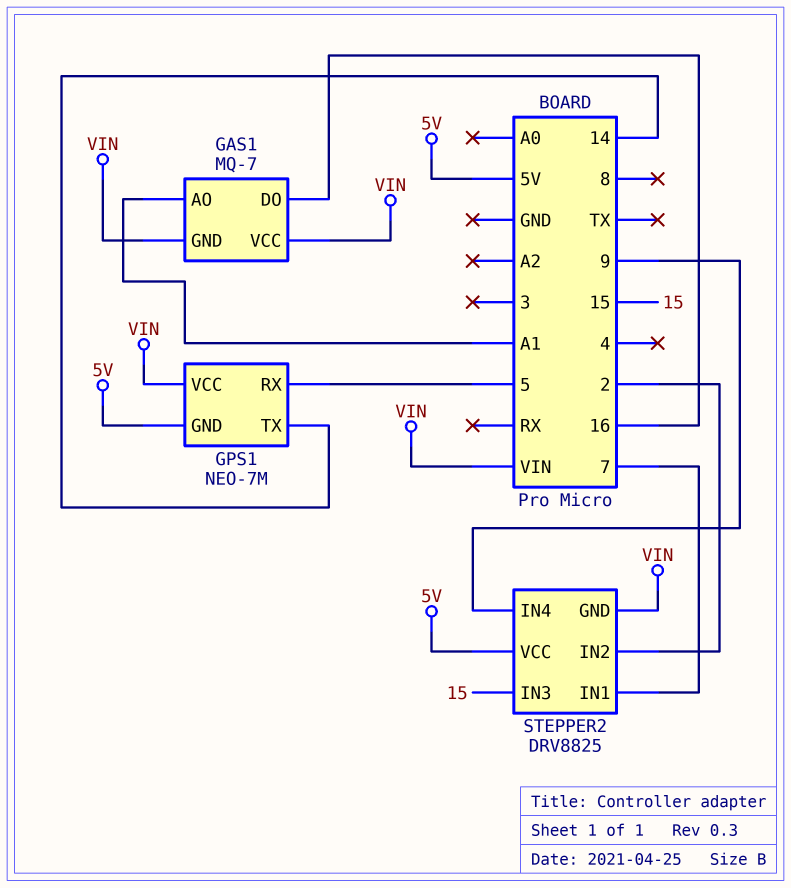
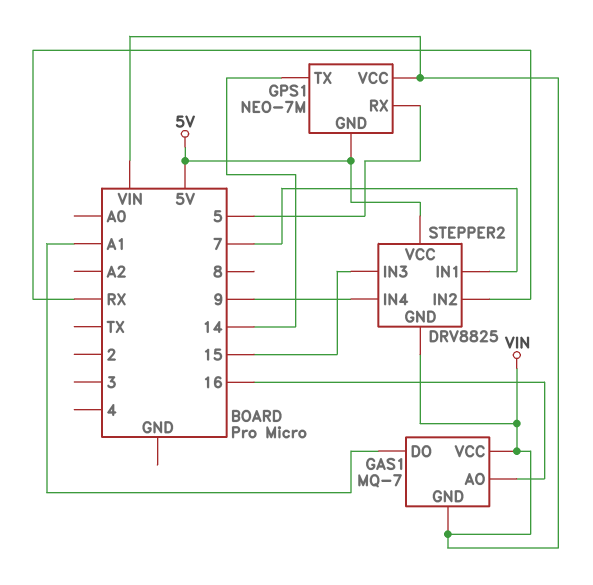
GAS1 pin AO: A1 -> 16
GAS1 pin DO: 16 -> A1
STEPPER2 pin IN2: 2 -> RX

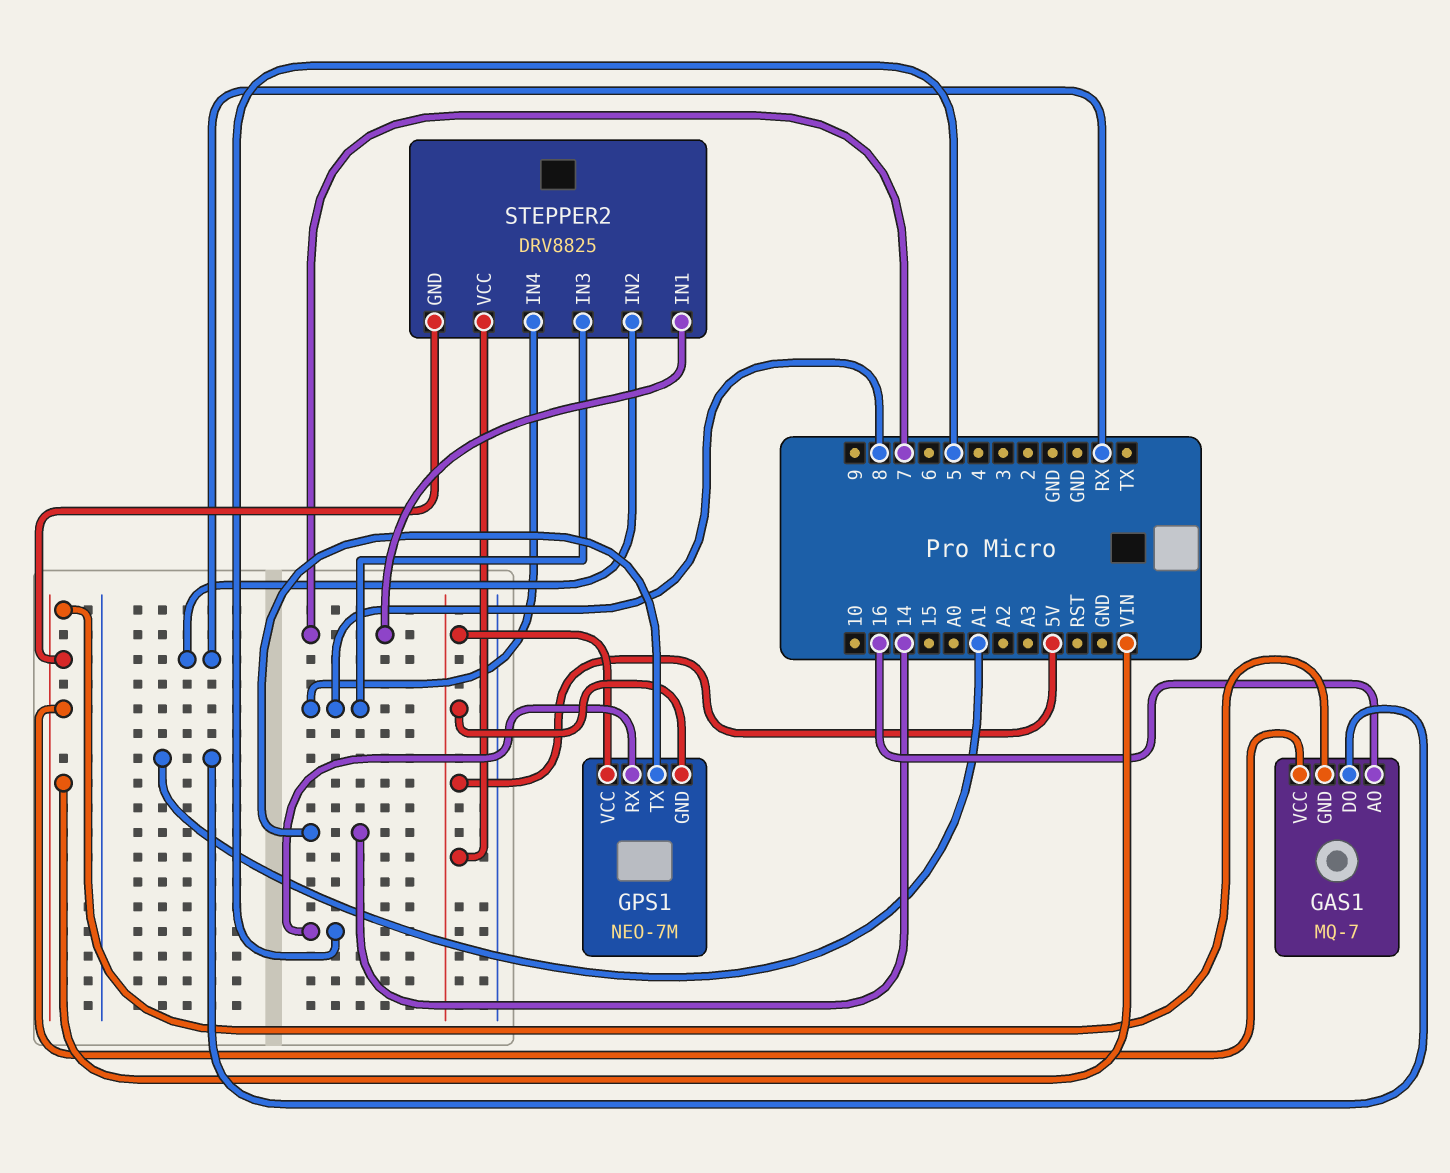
GPS1 pin VCC: VIN -> 5V
STEPPER2 pin IN3: 15 -> 8
STEPPER2 pin IN4: 9 -> 8

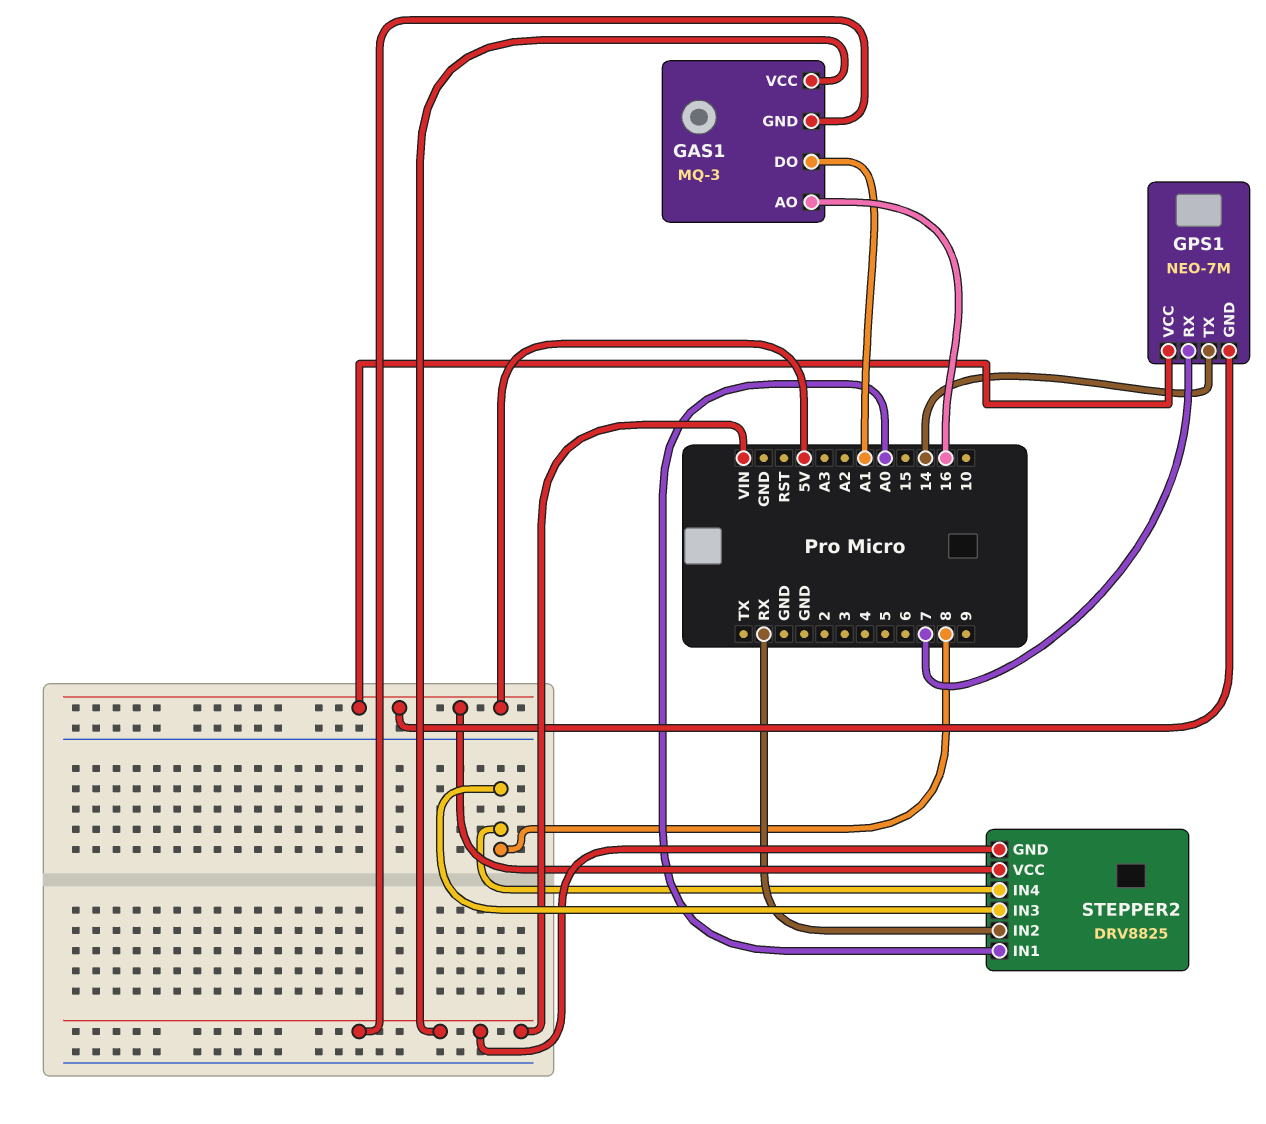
GAS1: MQ-7 -> MQ-3
GPS1 pin RX: 5 -> 7
STEPPER2 pin IN1: 7 -> A0

